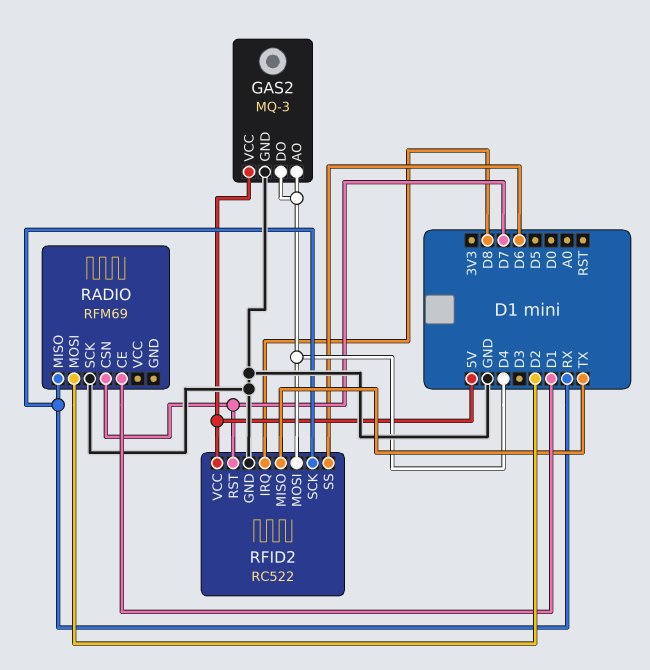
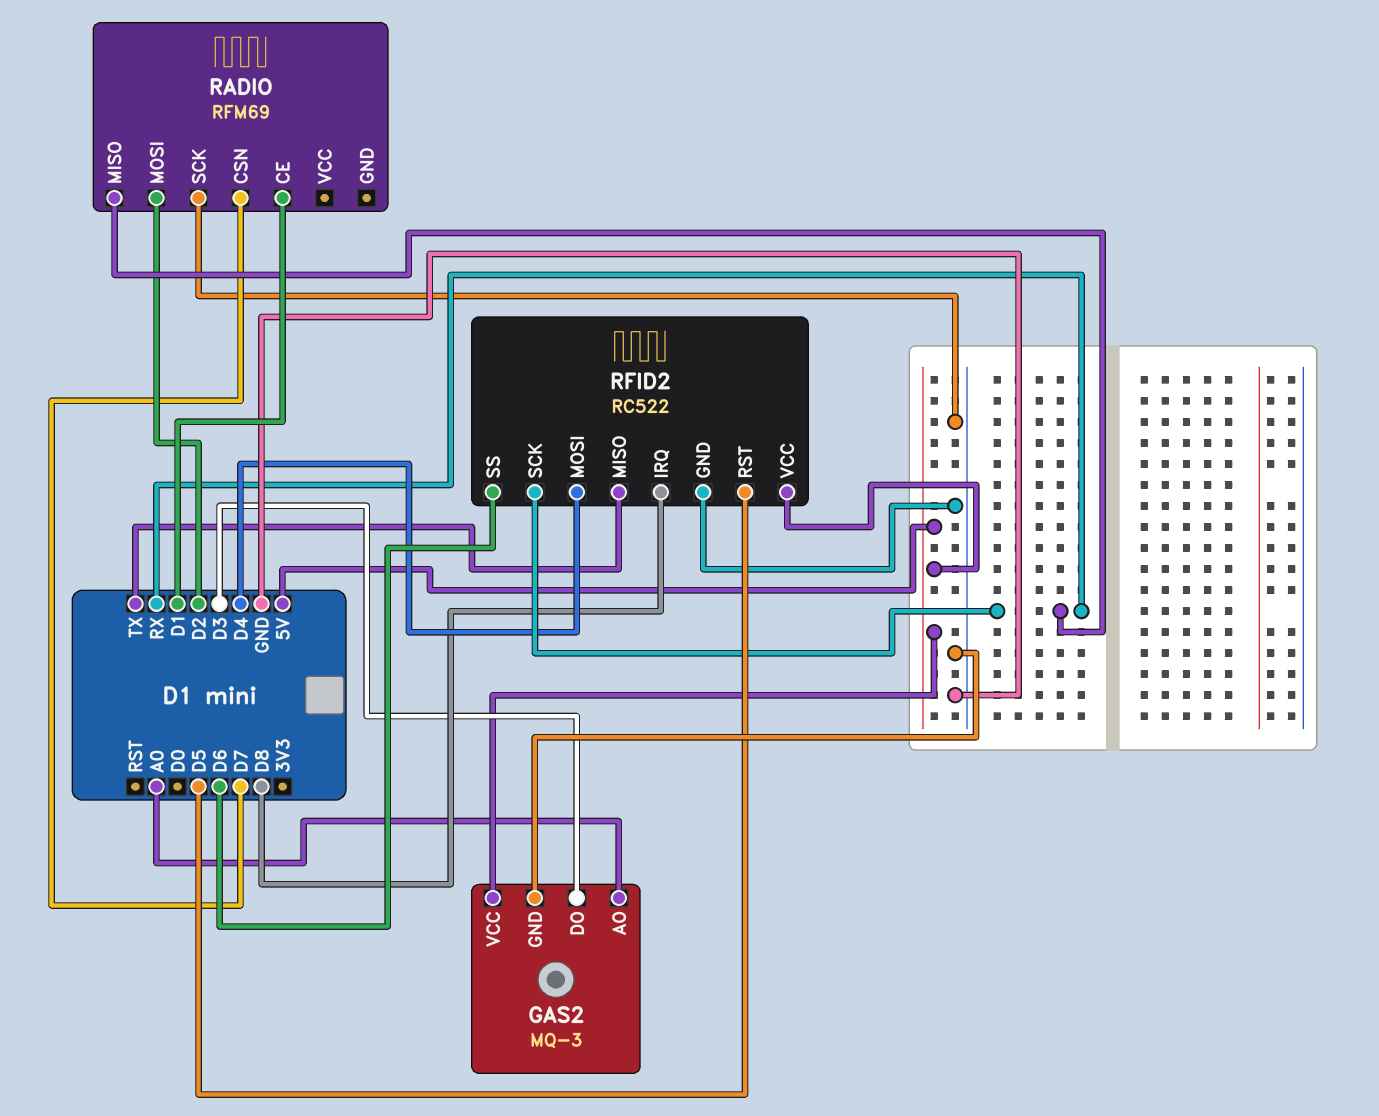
GAS2 pin AO: D4 -> A0
GAS2 pin DO: D4 -> D3
RFID2 pin RST: D7 -> D5

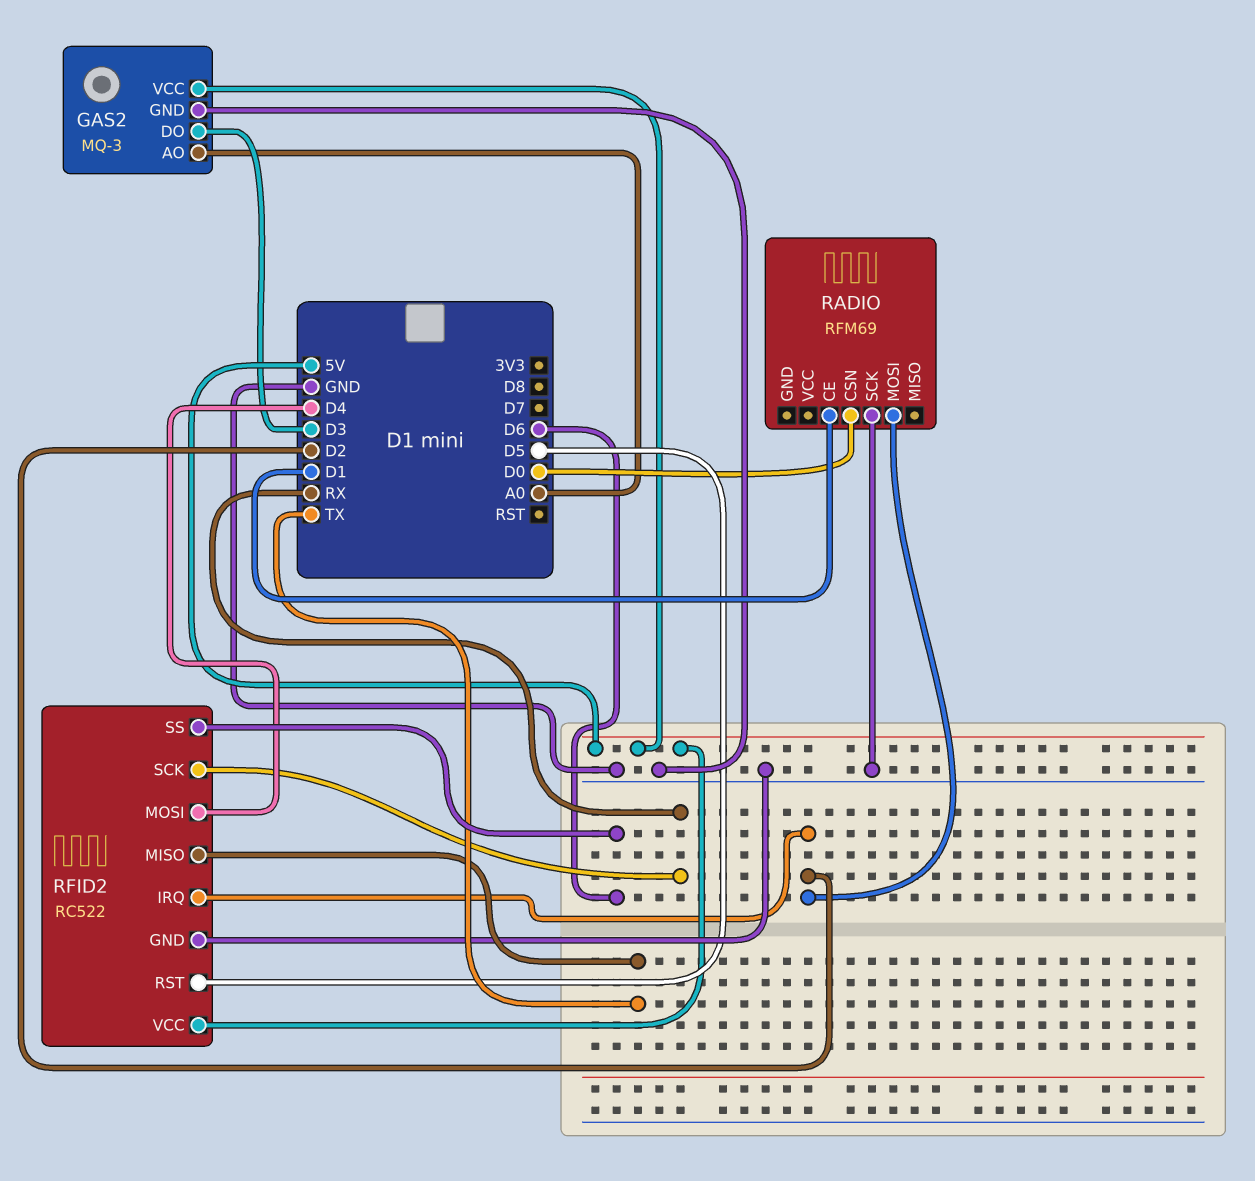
RADIO pin CSN: D7 -> D0
RADIO pin MISO: RX -> none
RFID2 pin IRQ: D8 -> D2

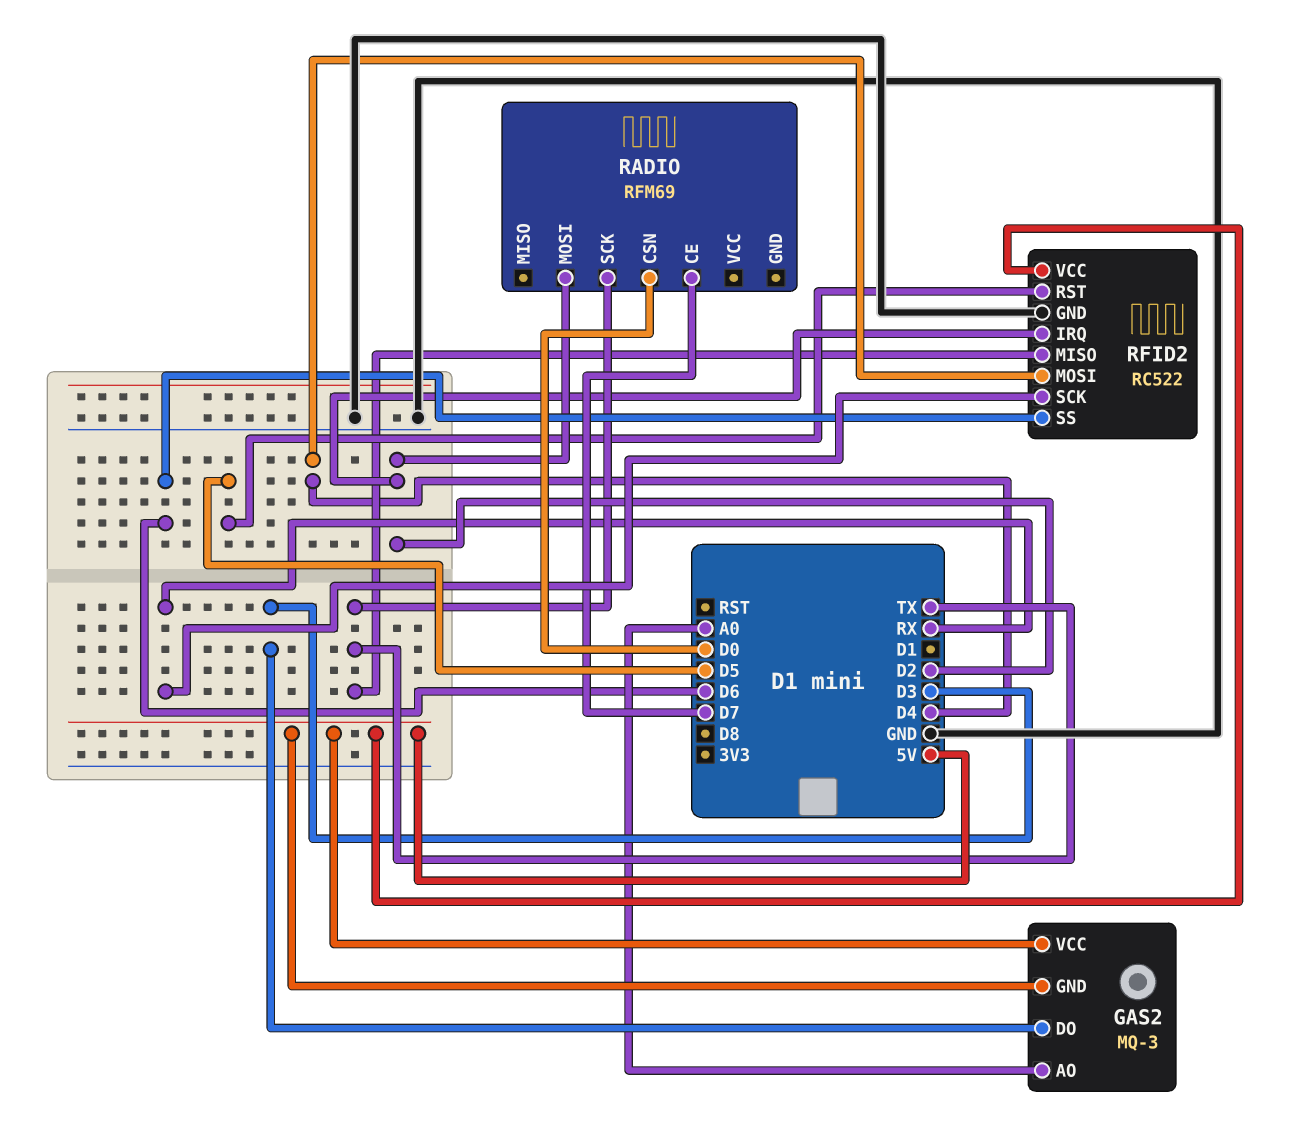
GAS2 pin GND: GND -> 5V
RADIO pin CE: D1 -> D7
RADIO pin SCK: GND -> TX

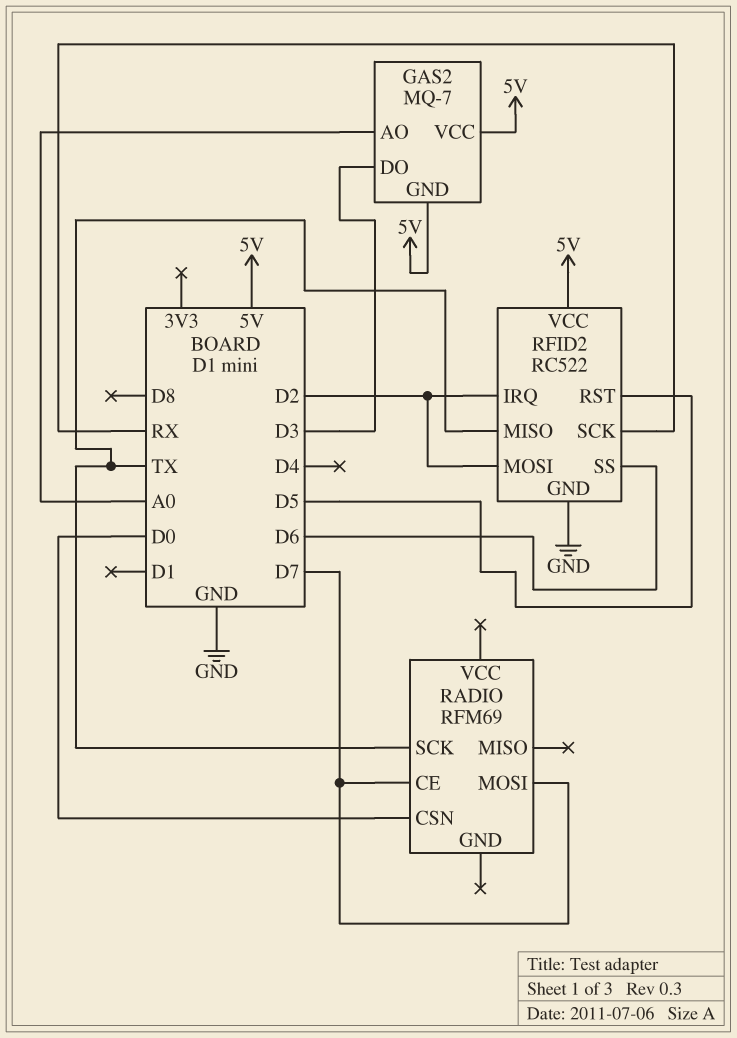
GAS2: MQ-3 -> MQ-7
RADIO pin MOSI: D2 -> D7
RFID2 pin MOSI: D4 -> D2

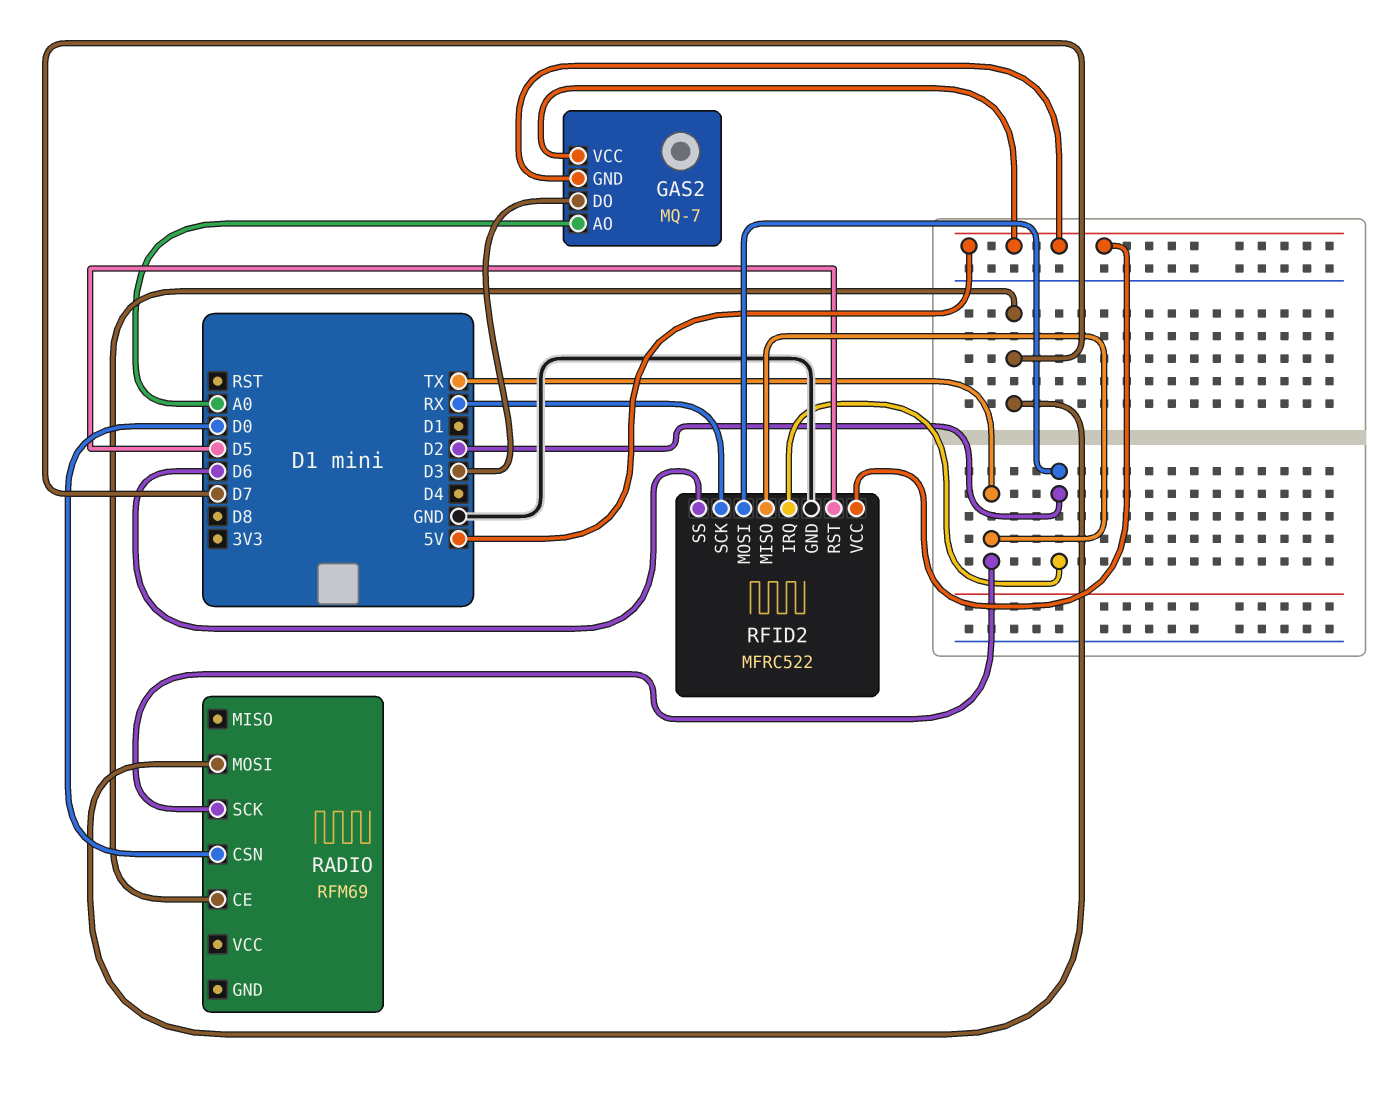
RFID2: RC522 -> MFRC522

